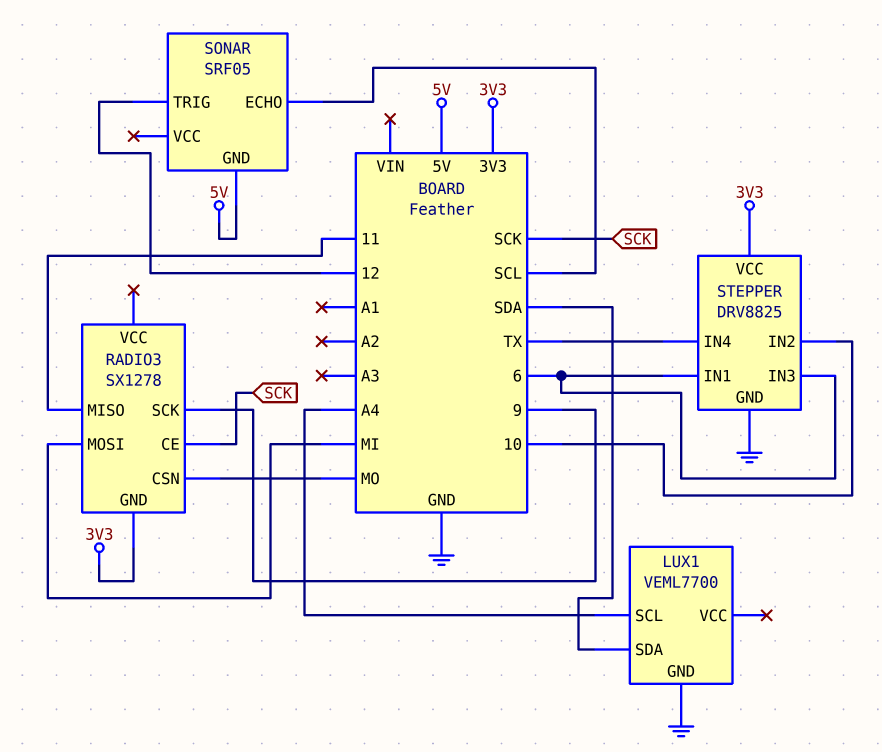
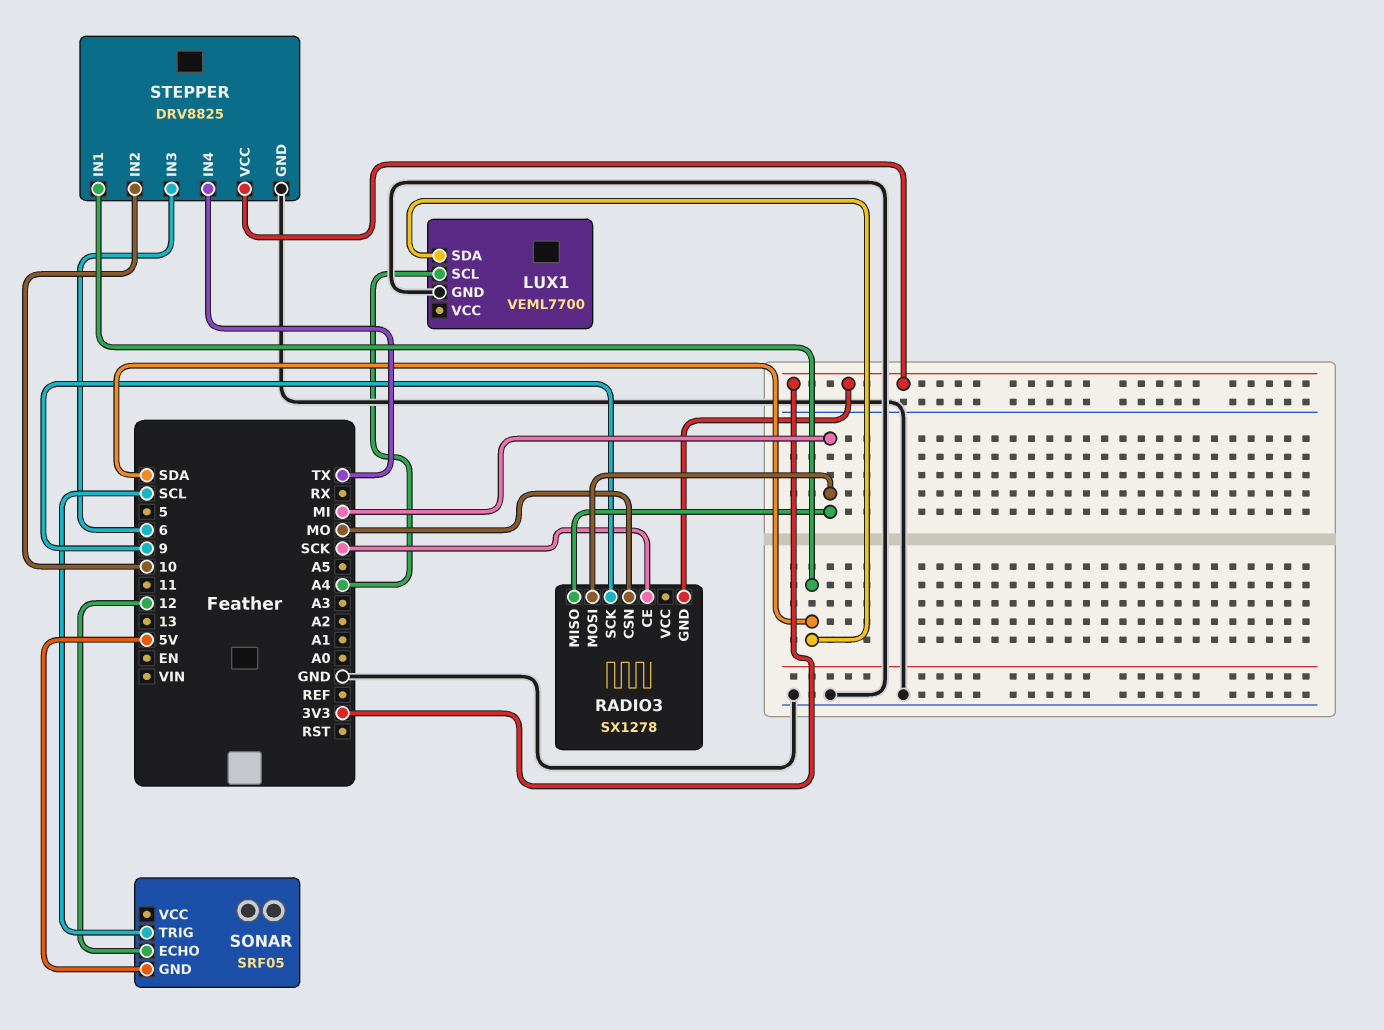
RADIO3 pin MISO: 11 -> MI
SONAR pin ECHO: SCL -> 12
SONAR pin TRIG: 12 -> SCL
STEPPER pin IN1: 6 -> SDA

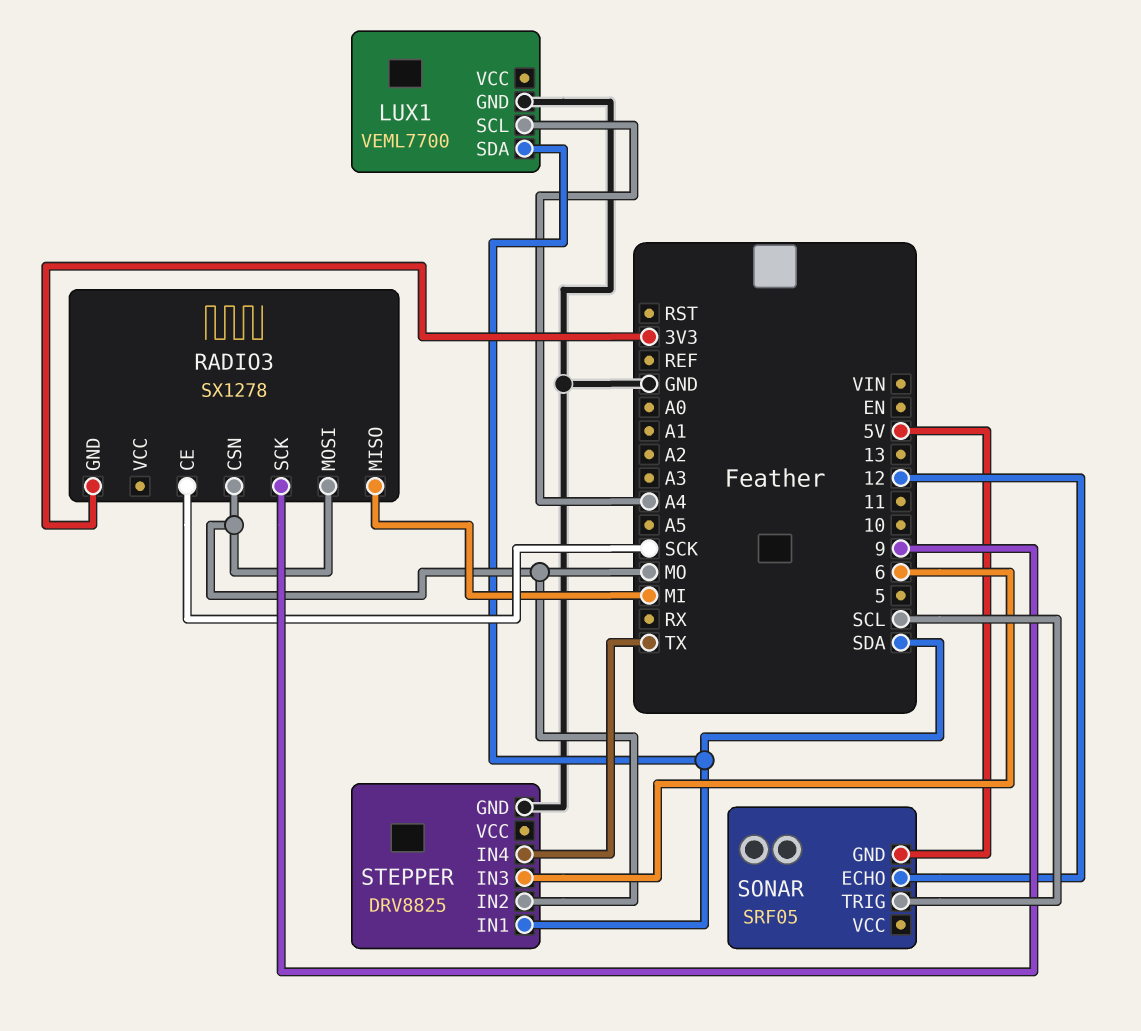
RADIO3 pin MOSI: MI -> MO
STEPPER pin IN2: 10 -> MO
STEPPER pin VCC: 3V3 -> none

